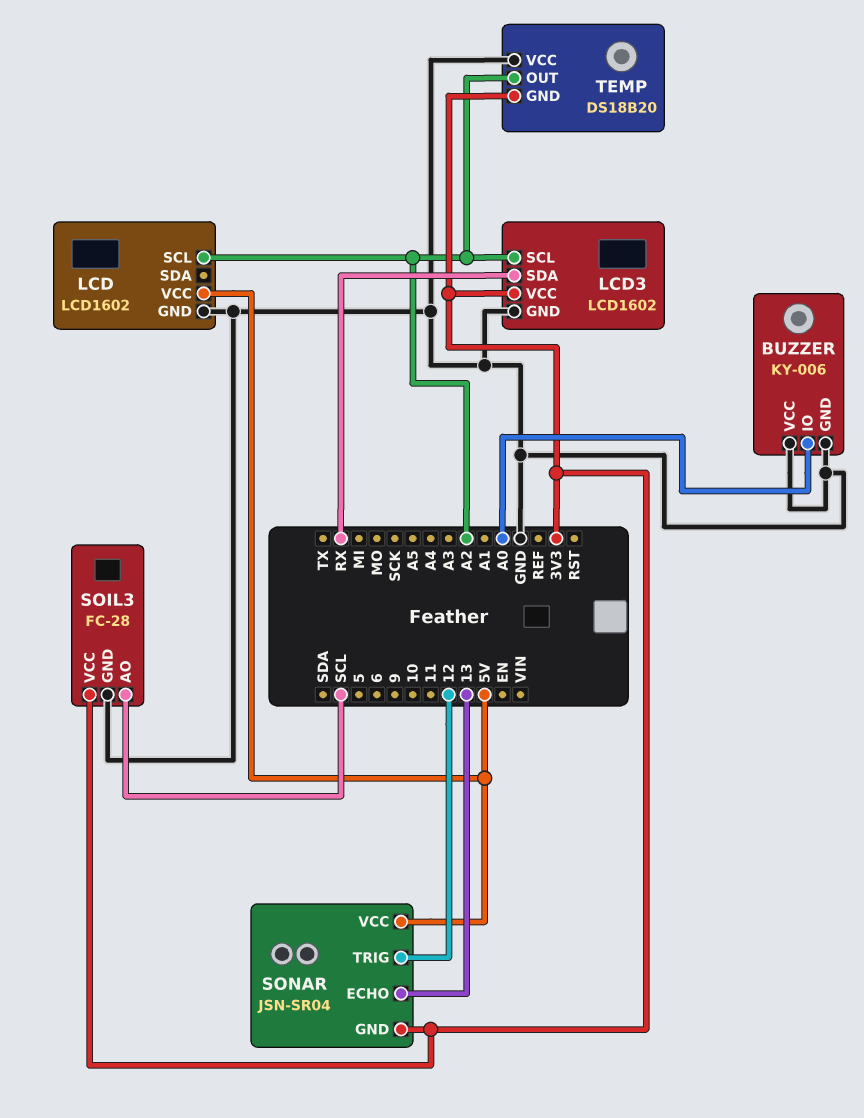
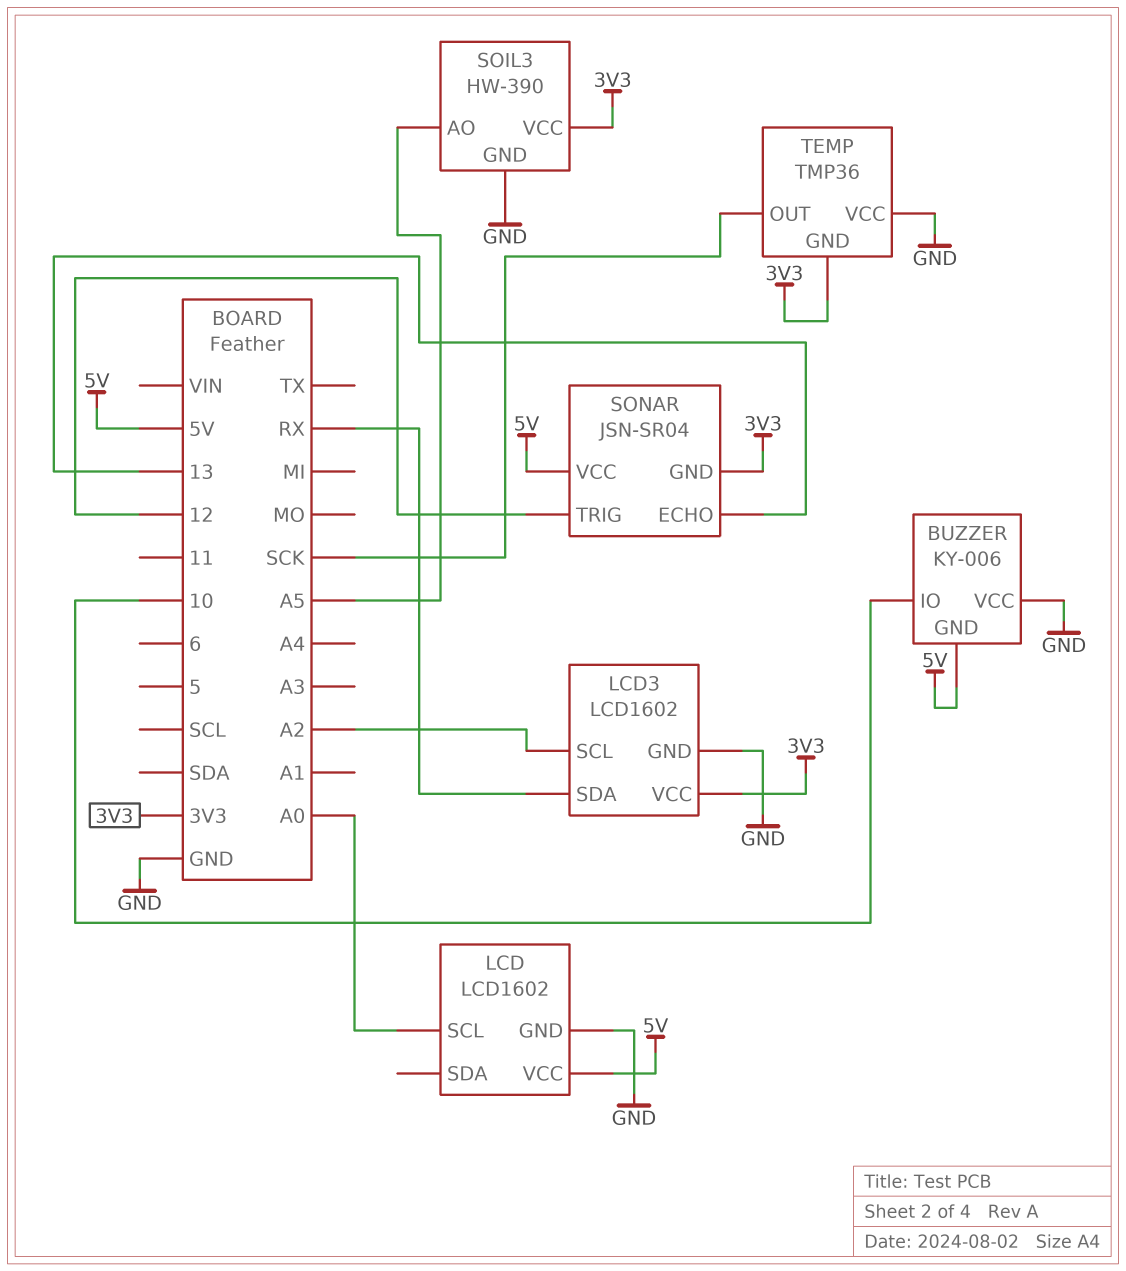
BUZZER pin GND: GND -> 5V
BUZZER pin IO: A0 -> 10
LCD pin SCL: A2 -> A0
SOIL3: FC-28 -> HW-390
SOIL3 pin AO: SCL -> A5
TEMP: DS18B20 -> TMP36
TEMP pin OUT: A2 -> SCK

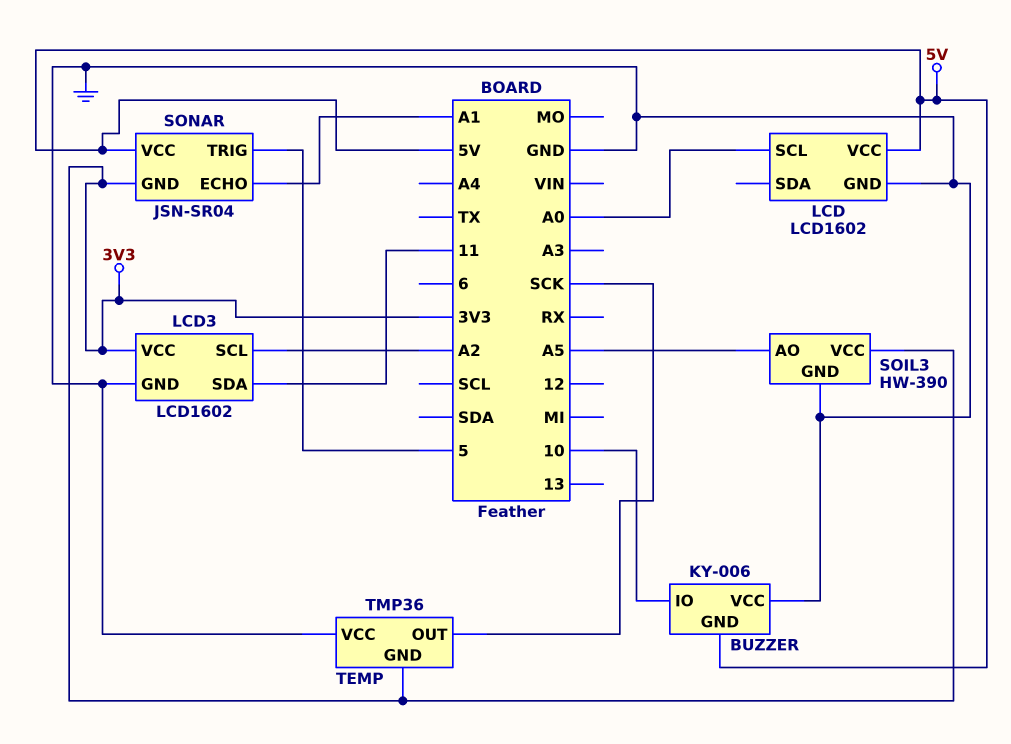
LCD3 pin SDA: RX -> 11
SONAR pin ECHO: 13 -> A1
SONAR pin TRIG: 12 -> 5

